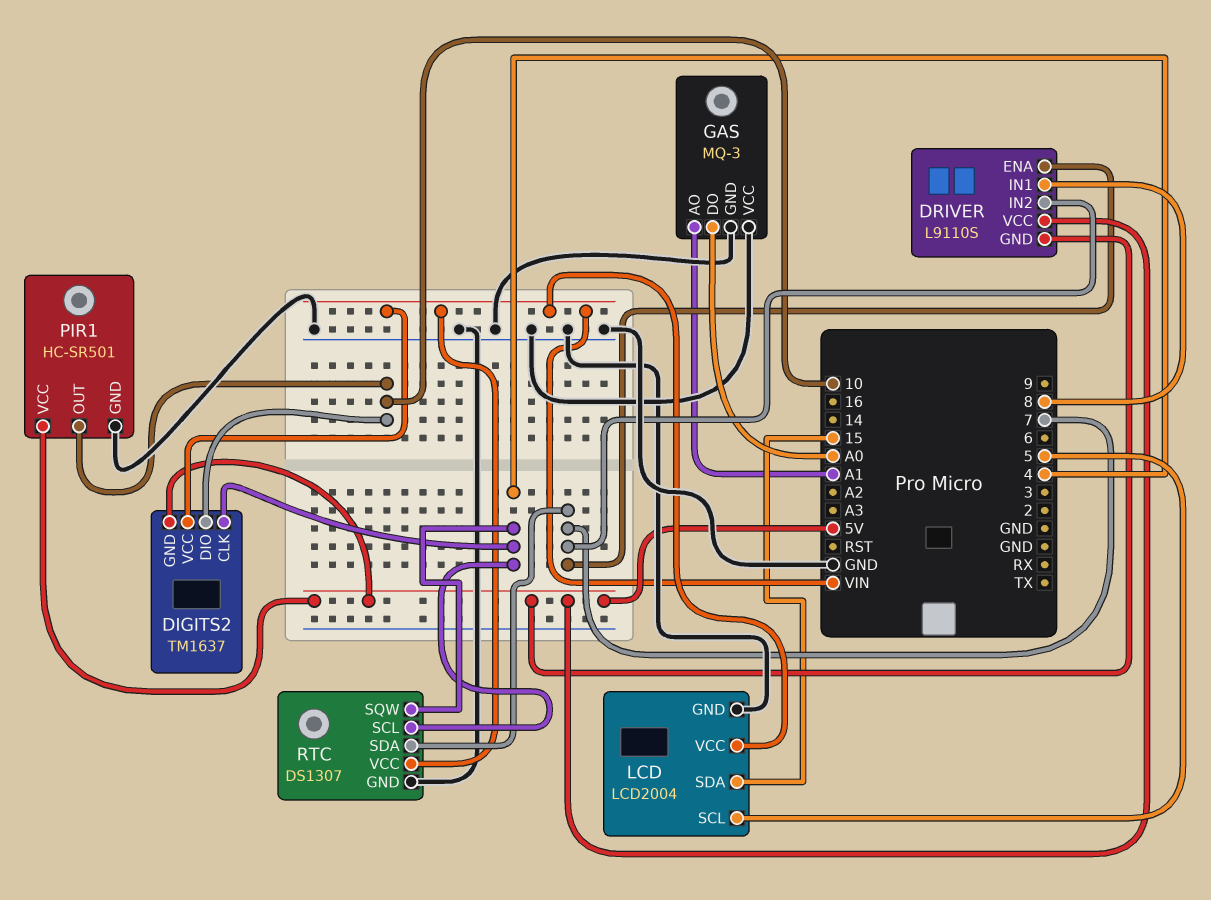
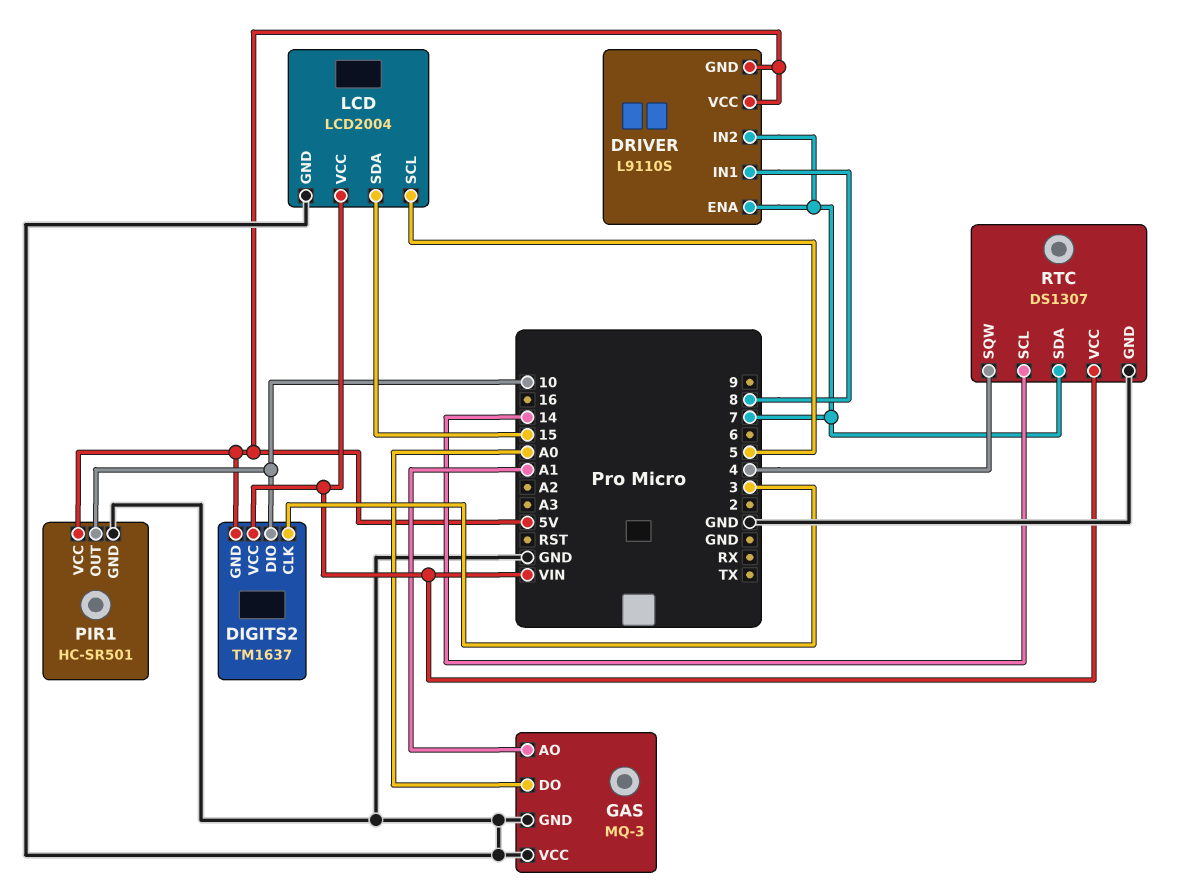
DIGITS2 pin CLK: 4 -> 3
RTC pin SCL: 4 -> 14

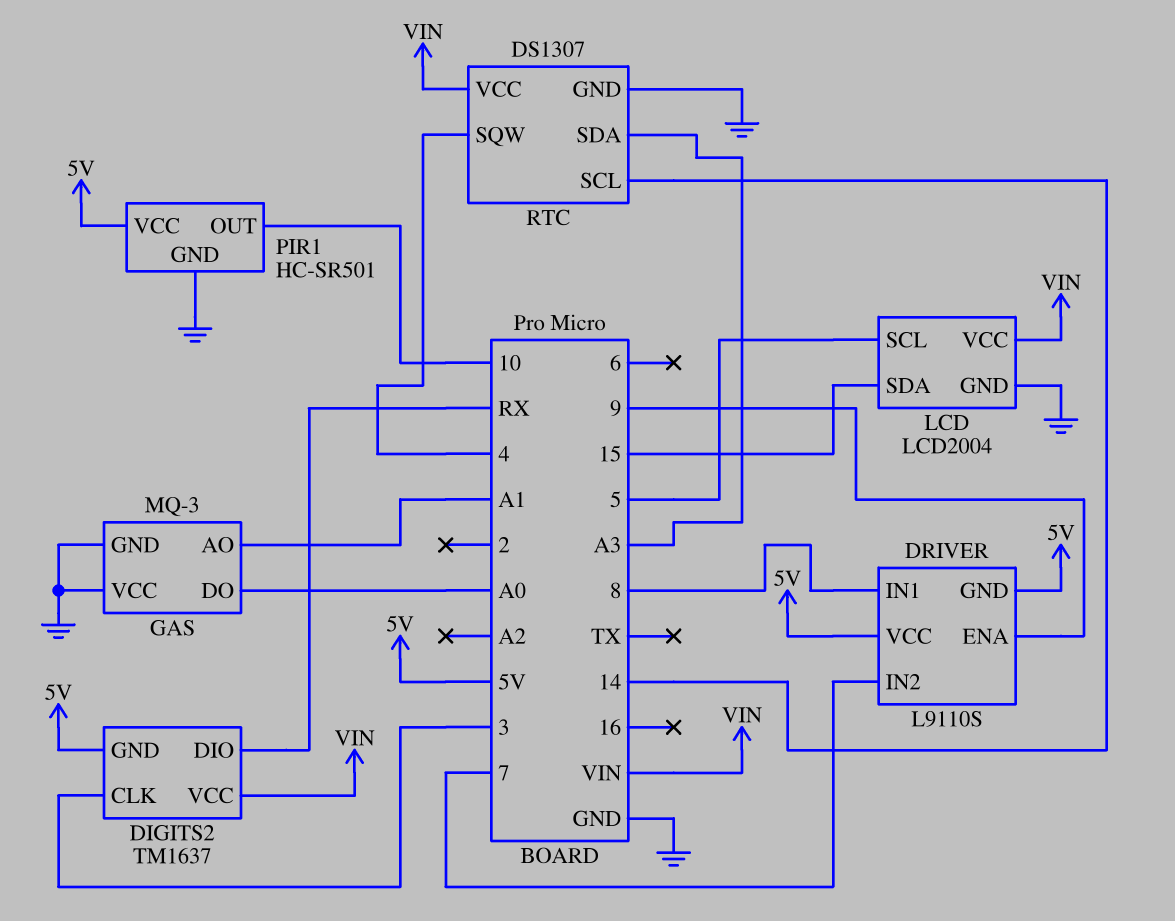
DIGITS2 pin DIO: 10 -> RX
DRIVER pin ENA: 7 -> 9
RTC pin SDA: 7 -> A3

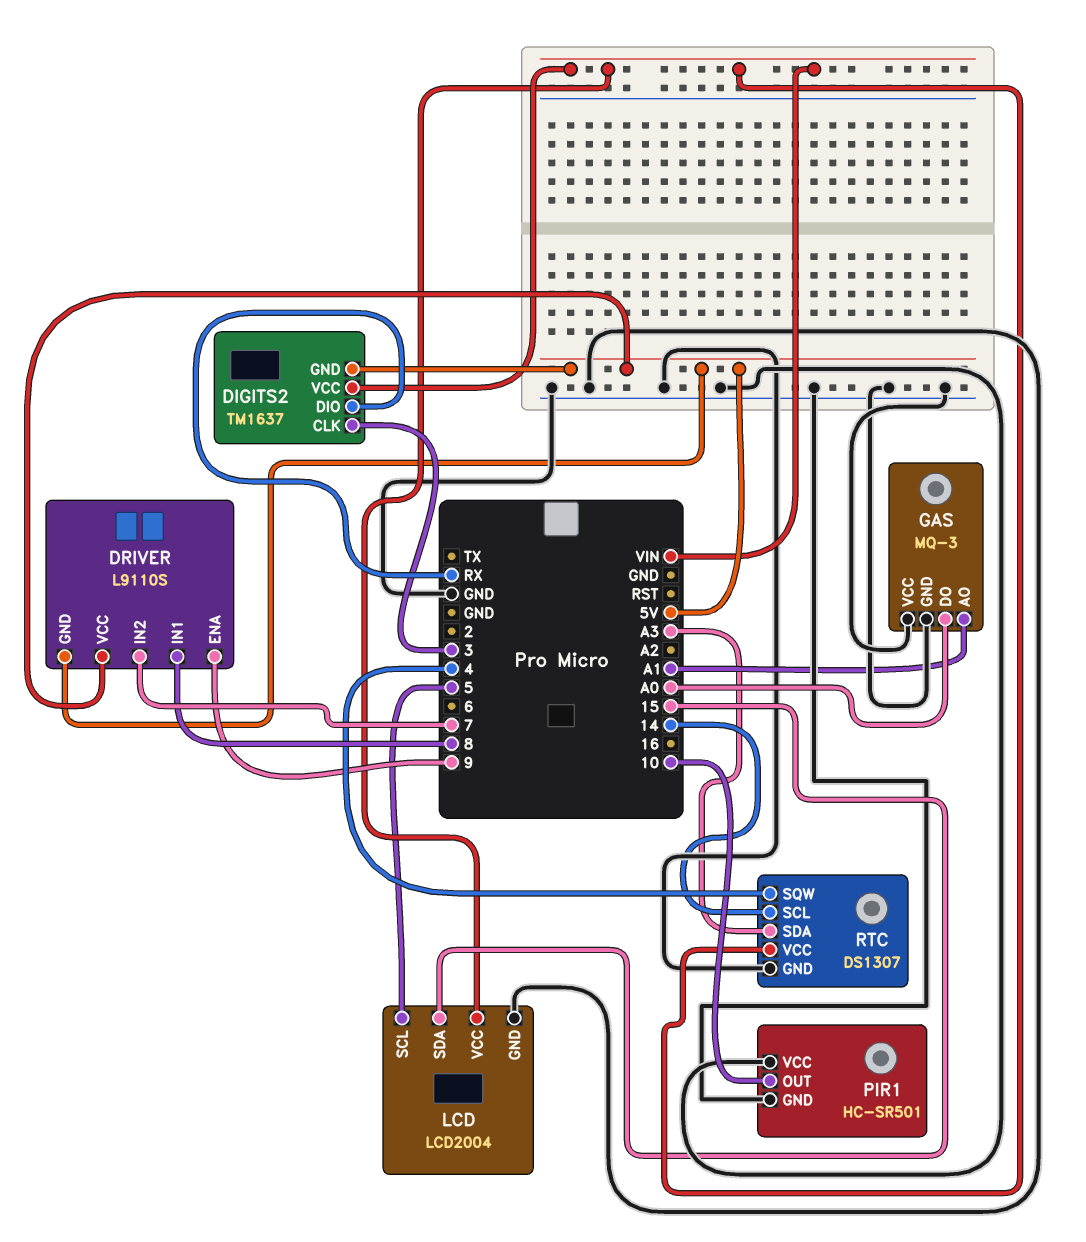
PIR1 pin VCC: 5V -> GND

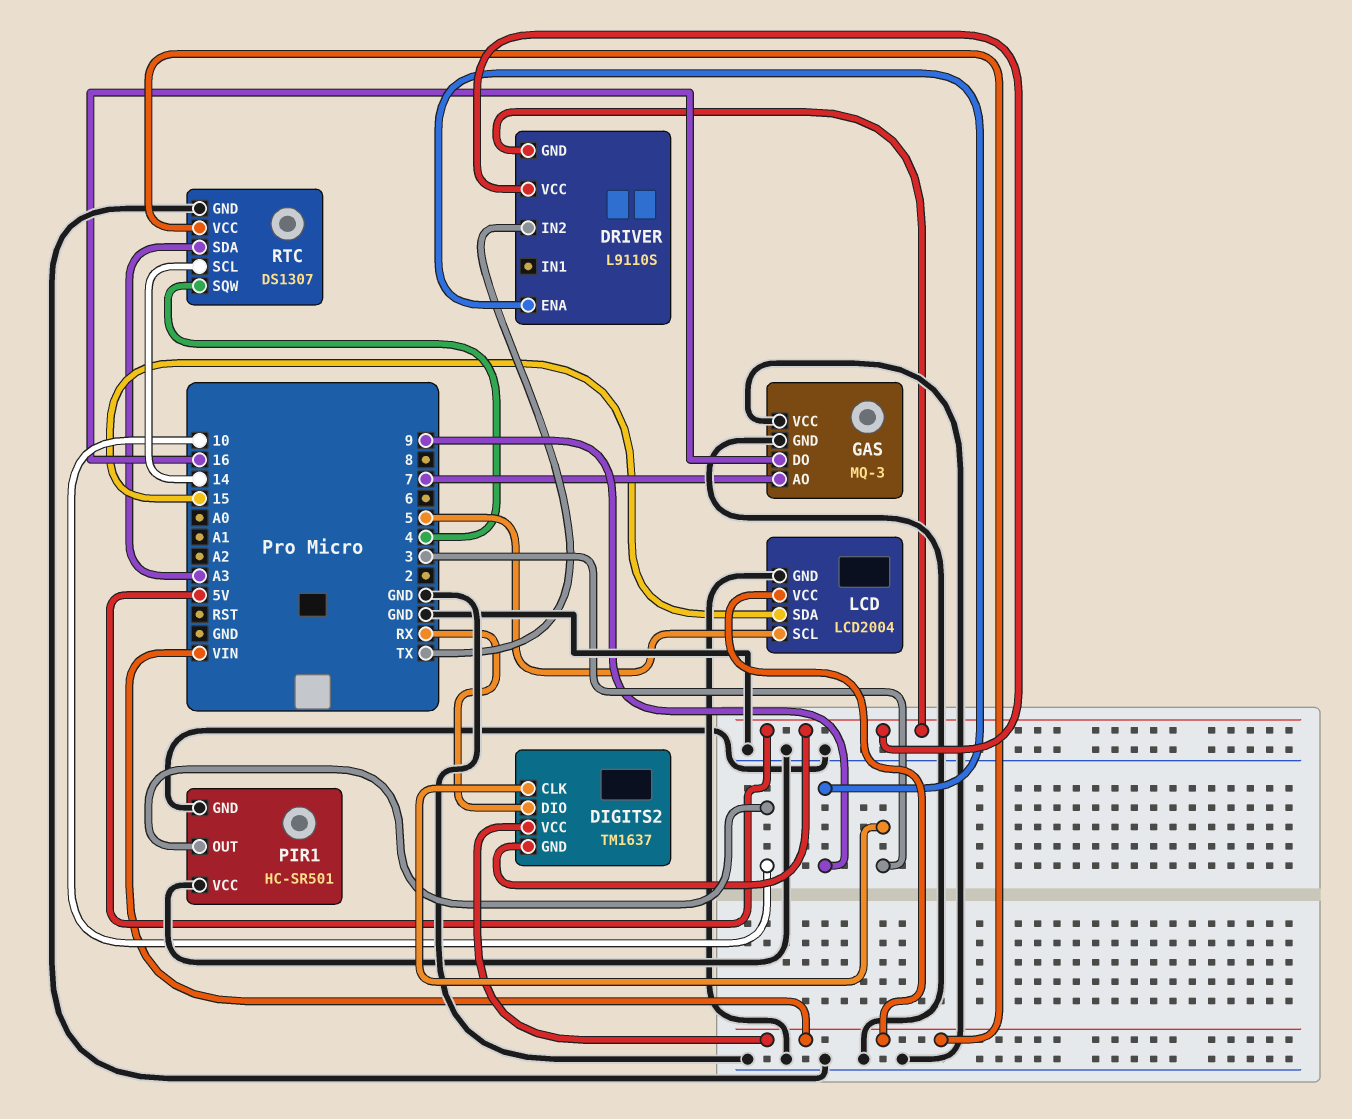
DRIVER pin IN1: 8 -> none
DRIVER pin IN2: 7 -> TX
GAS pin AO: A1 -> 7
GAS pin DO: A0 -> 16

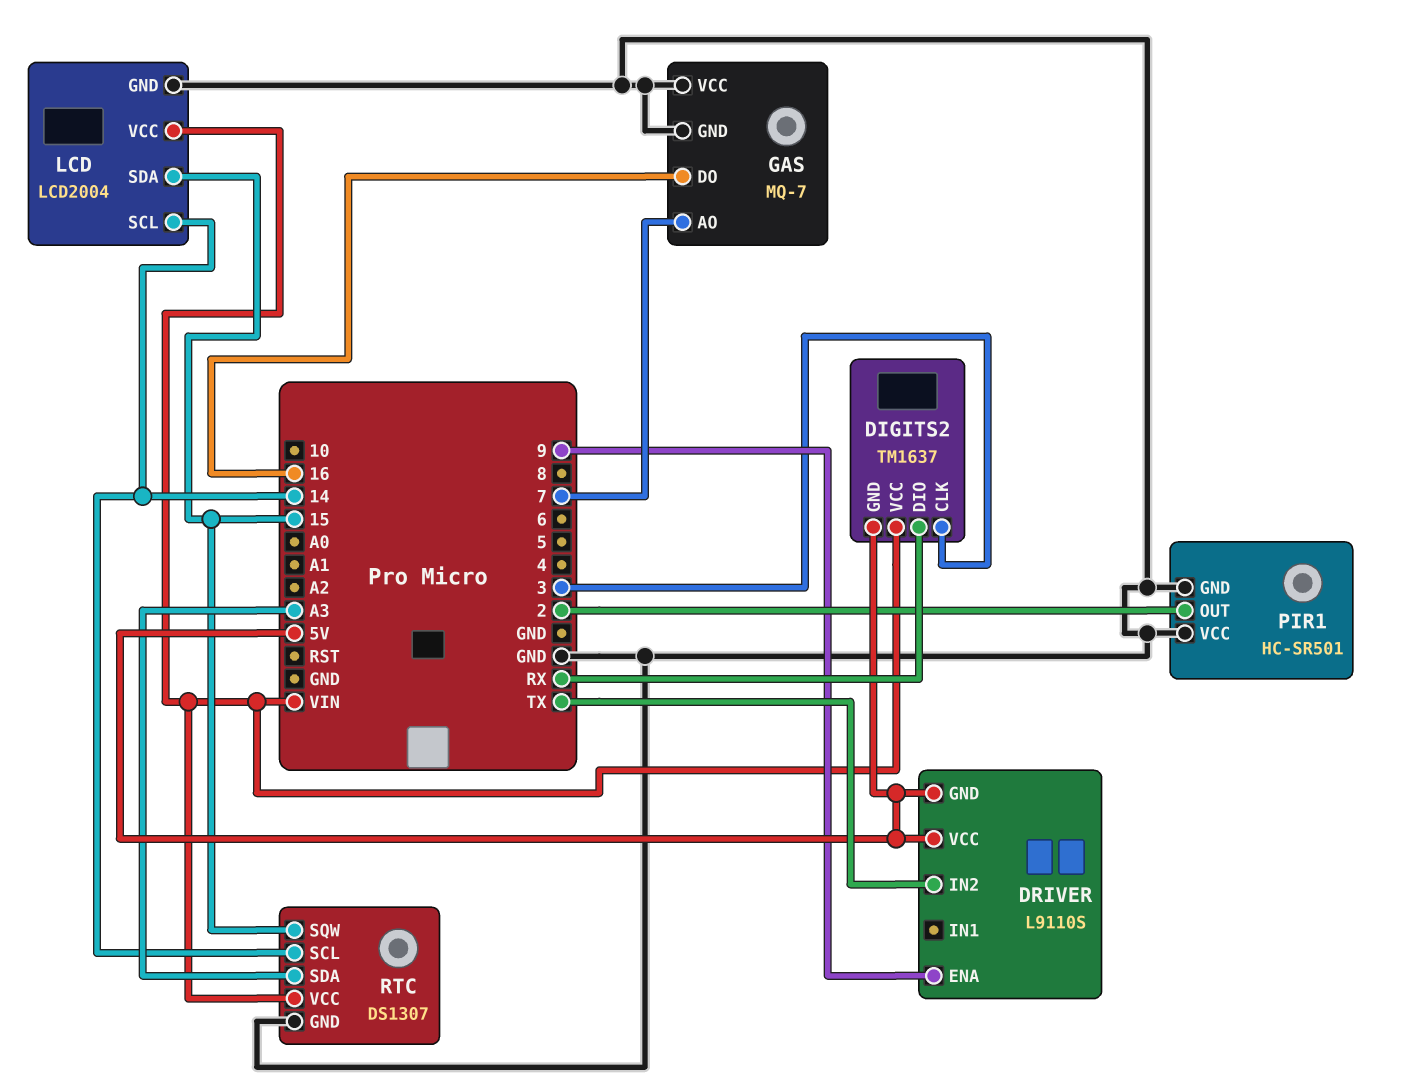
GAS: MQ-3 -> MQ-7
LCD pin SCL: 5 -> 14
PIR1 pin OUT: 10 -> 2
RTC pin SQW: 4 -> 15

